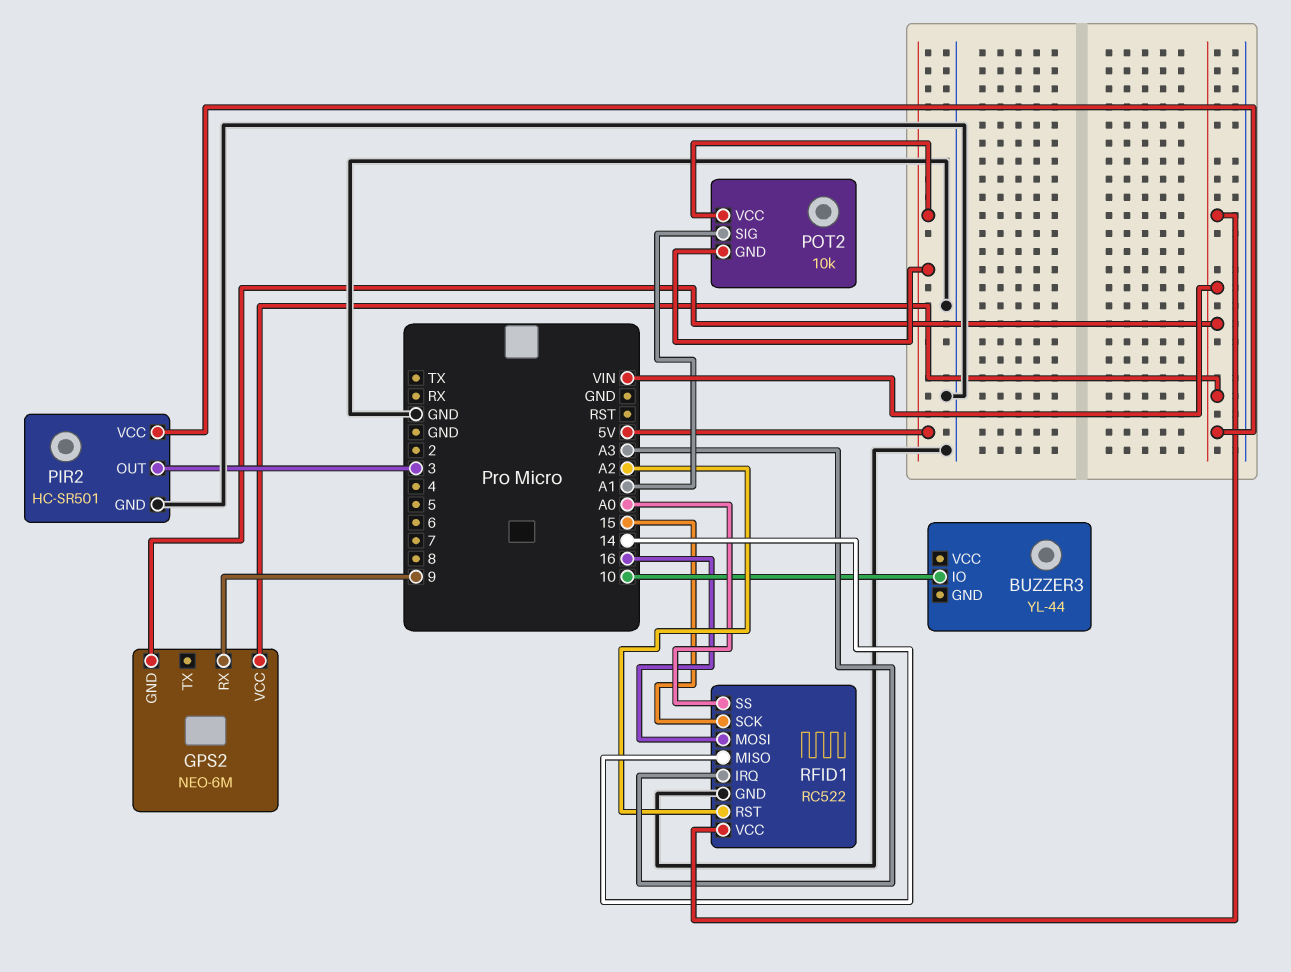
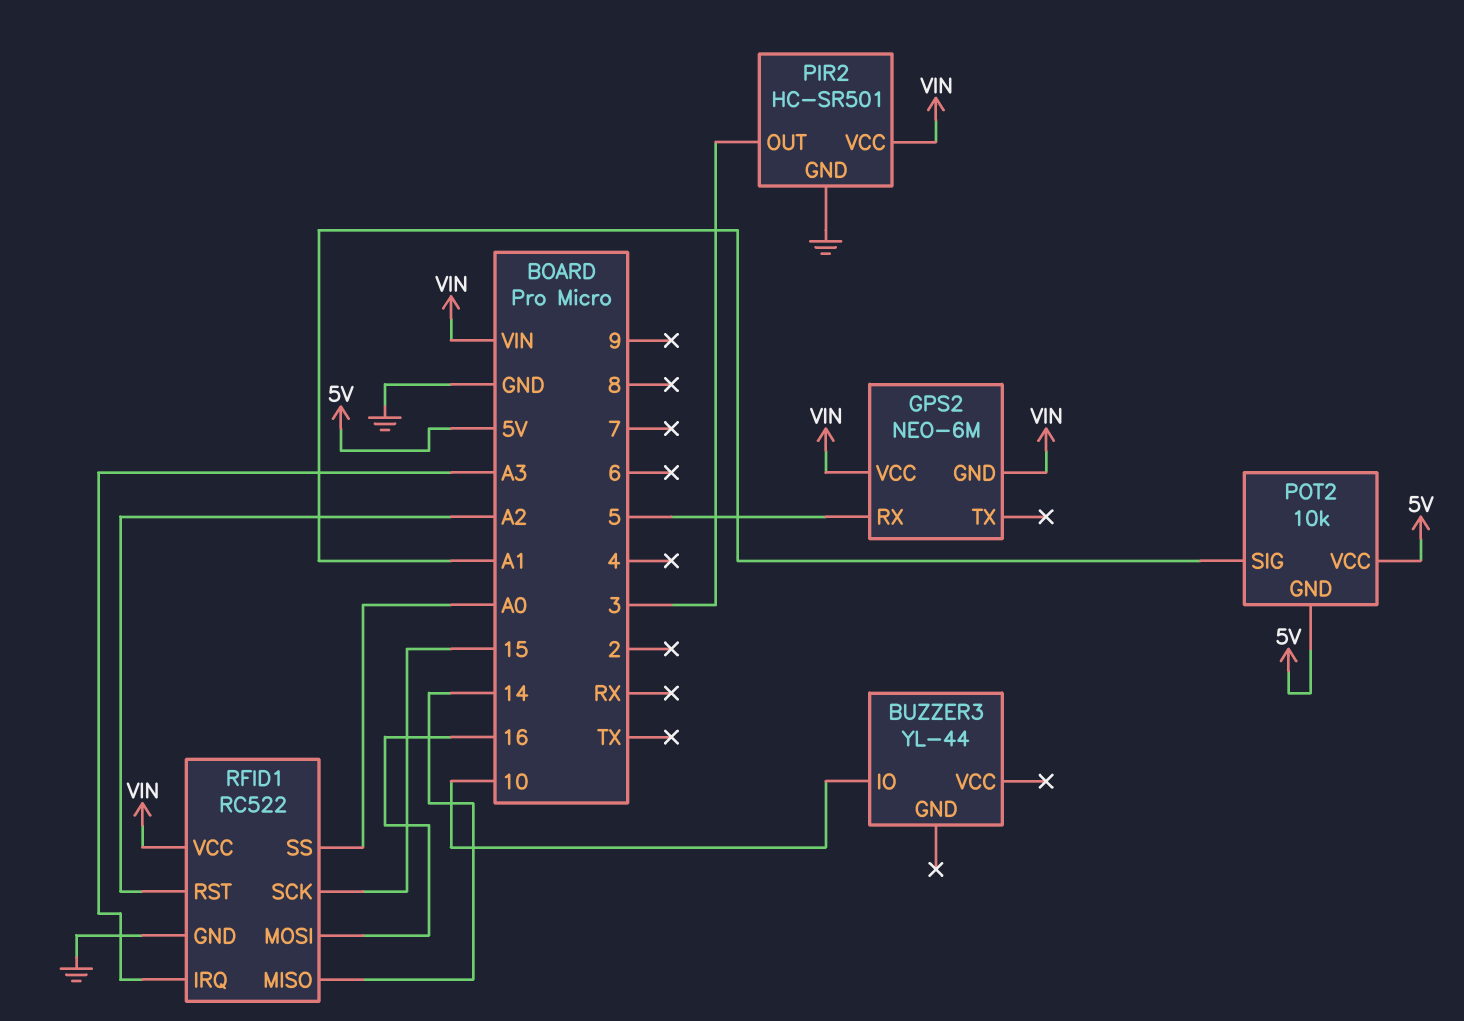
GPS2 pin RX: 9 -> 5

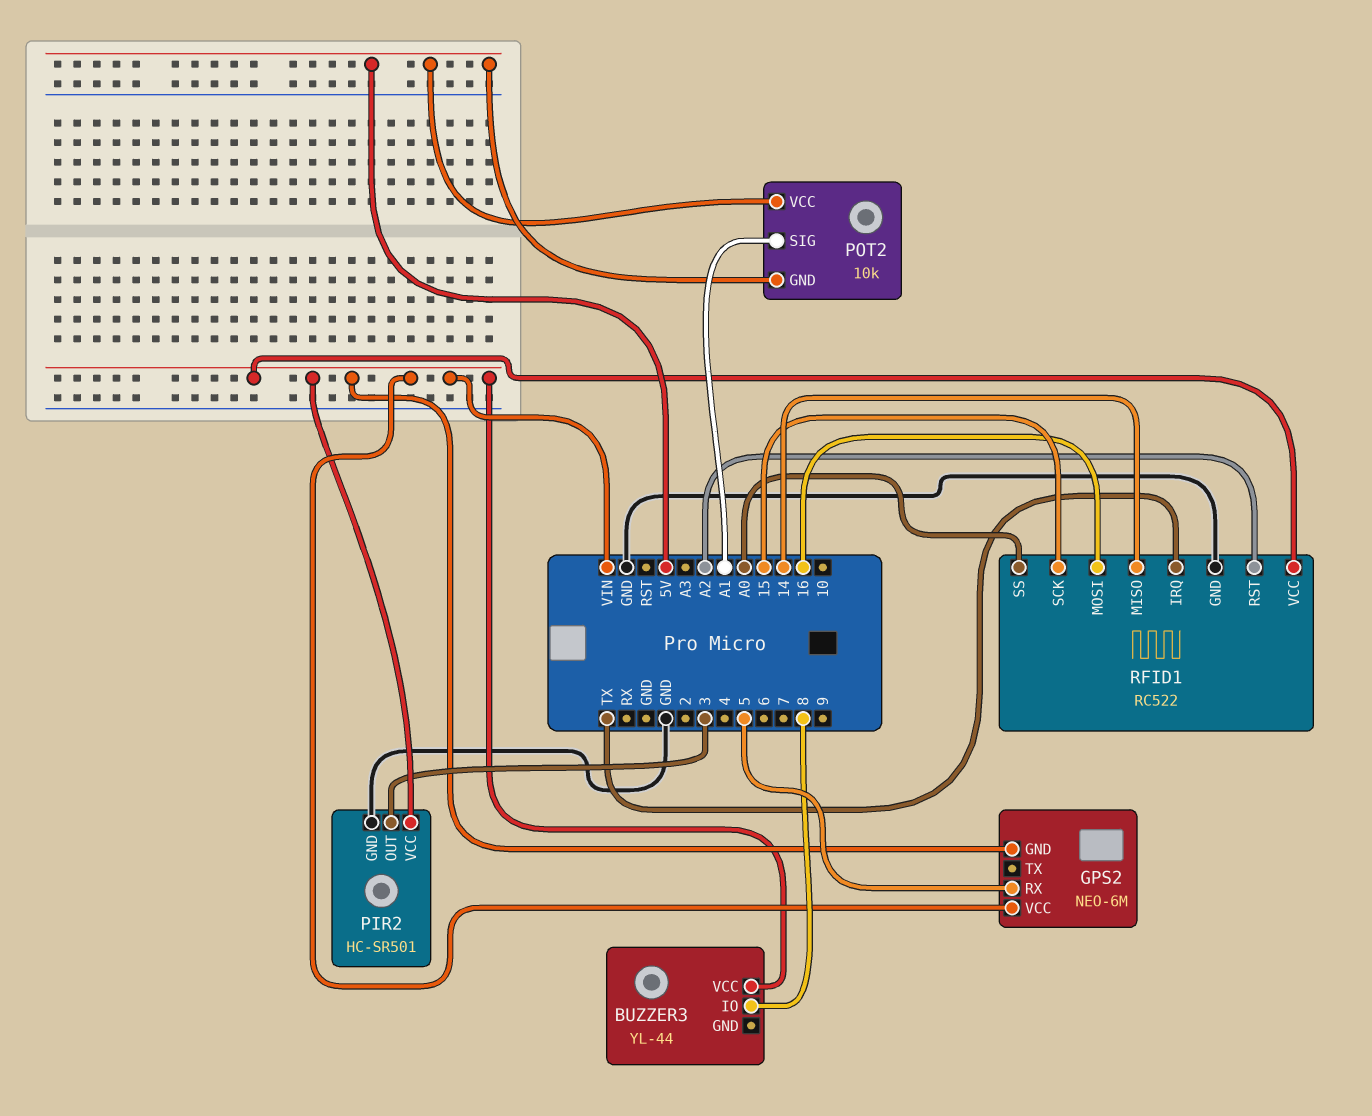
BUZZER3 pin IO: 10 -> 8
BUZZER3 pin VCC: none -> VIN
RFID1 pin IRQ: A3 -> TX

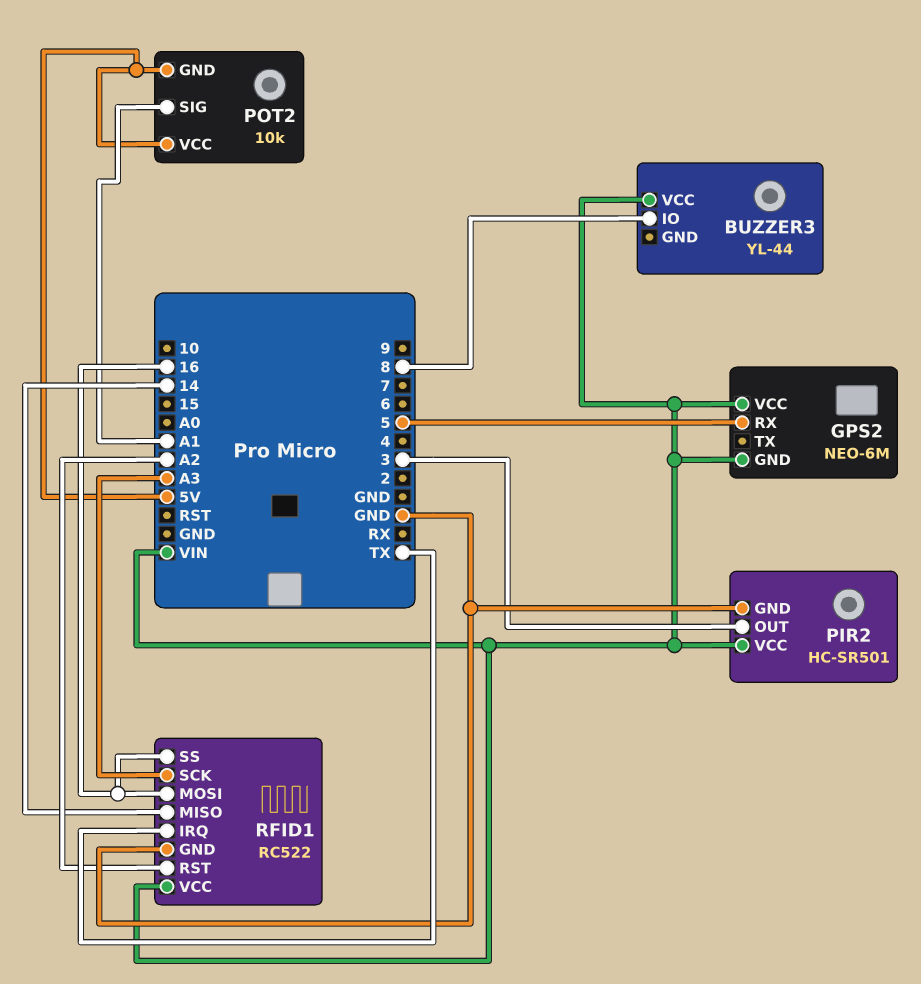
RFID1 pin SCK: 15 -> A3
RFID1 pin SS: A0 -> 16

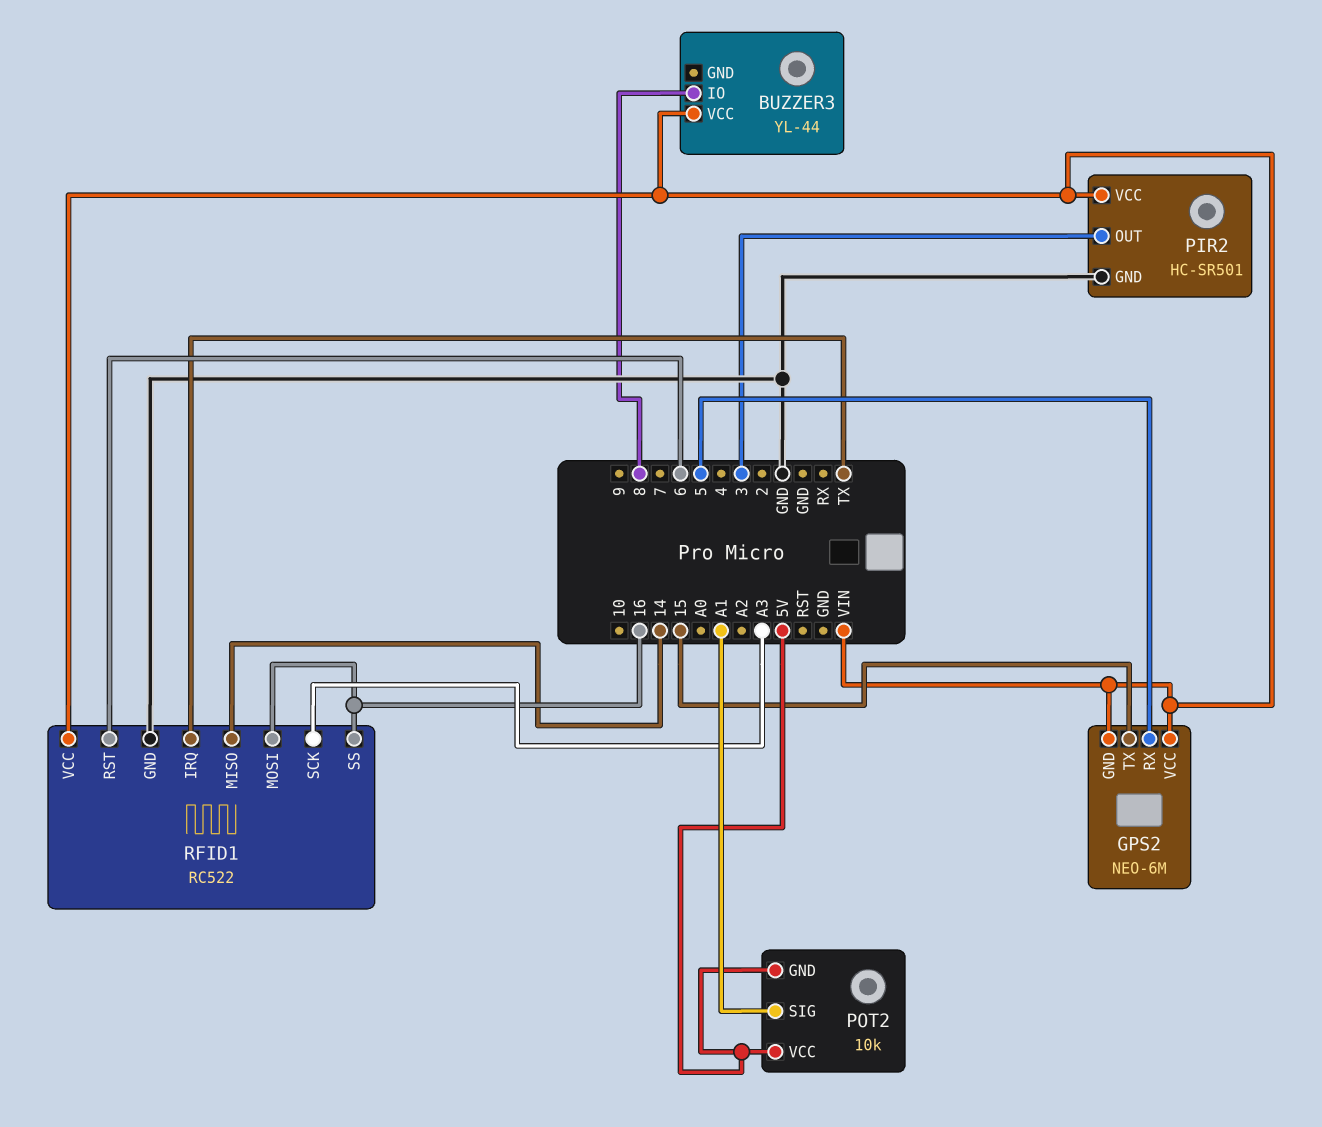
GPS2 pin TX: none -> 15
RFID1 pin RST: A2 -> 6

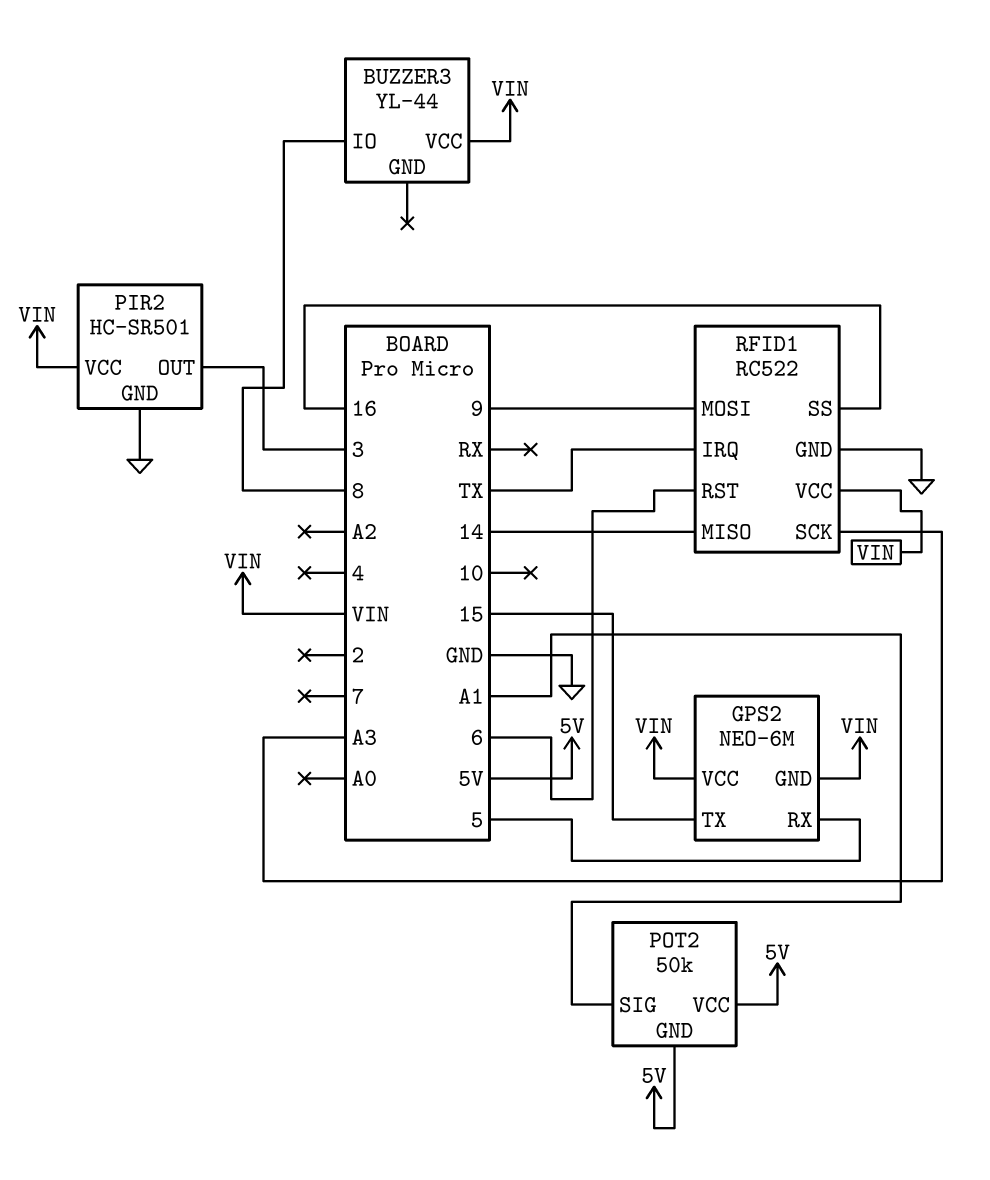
POT2: 10k -> 50k
RFID1 pin MOSI: 16 -> 9

